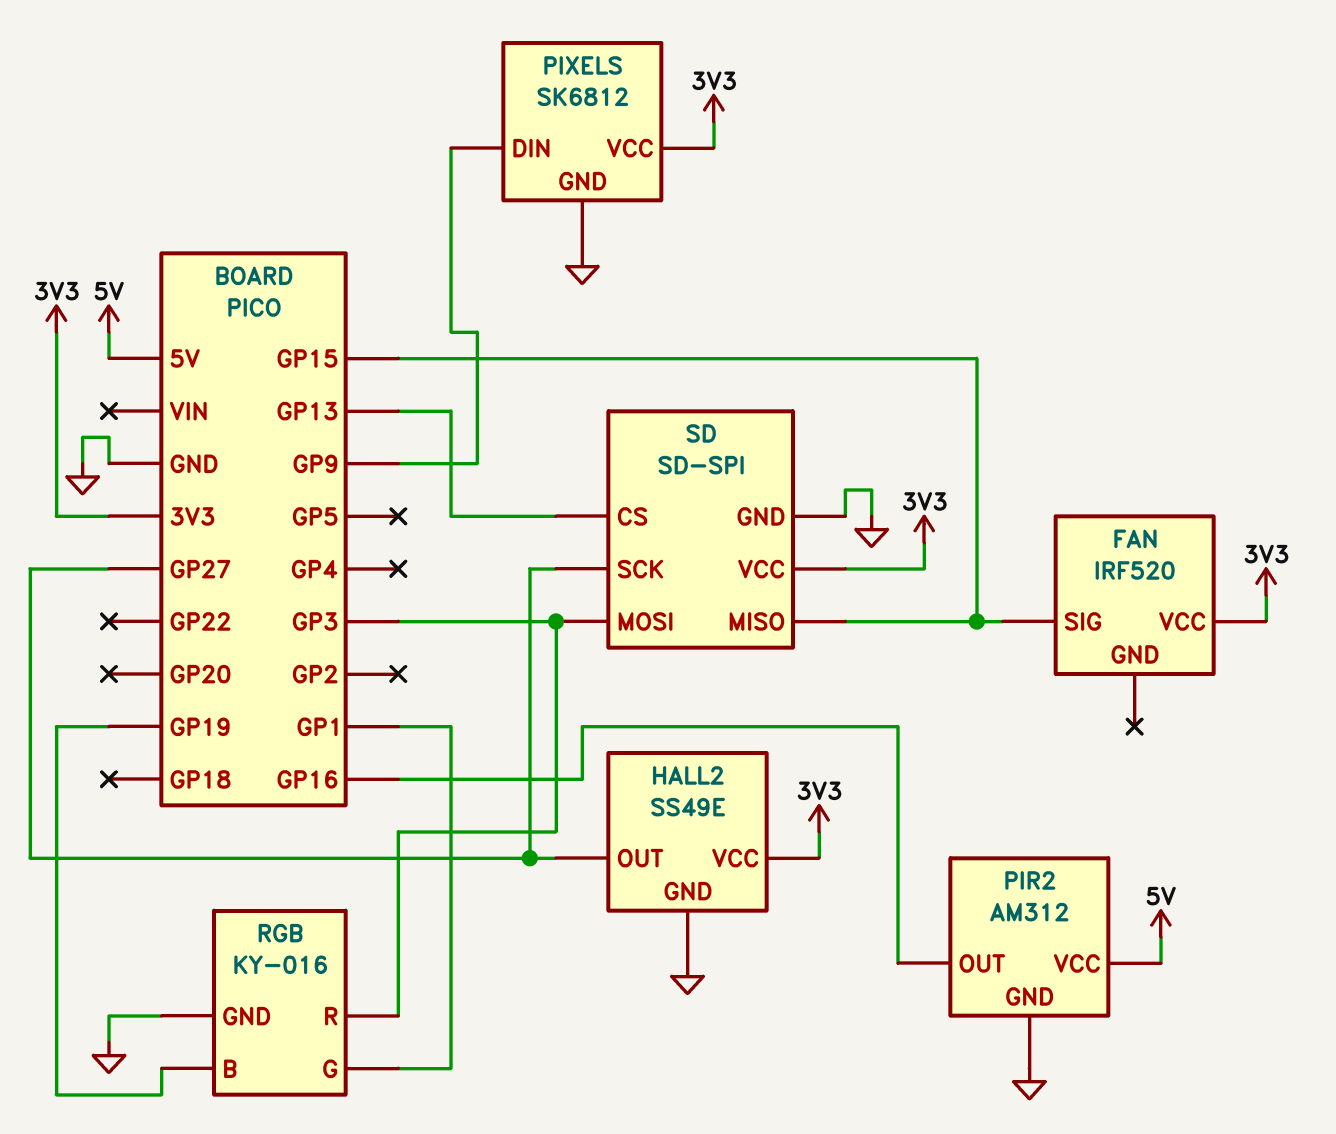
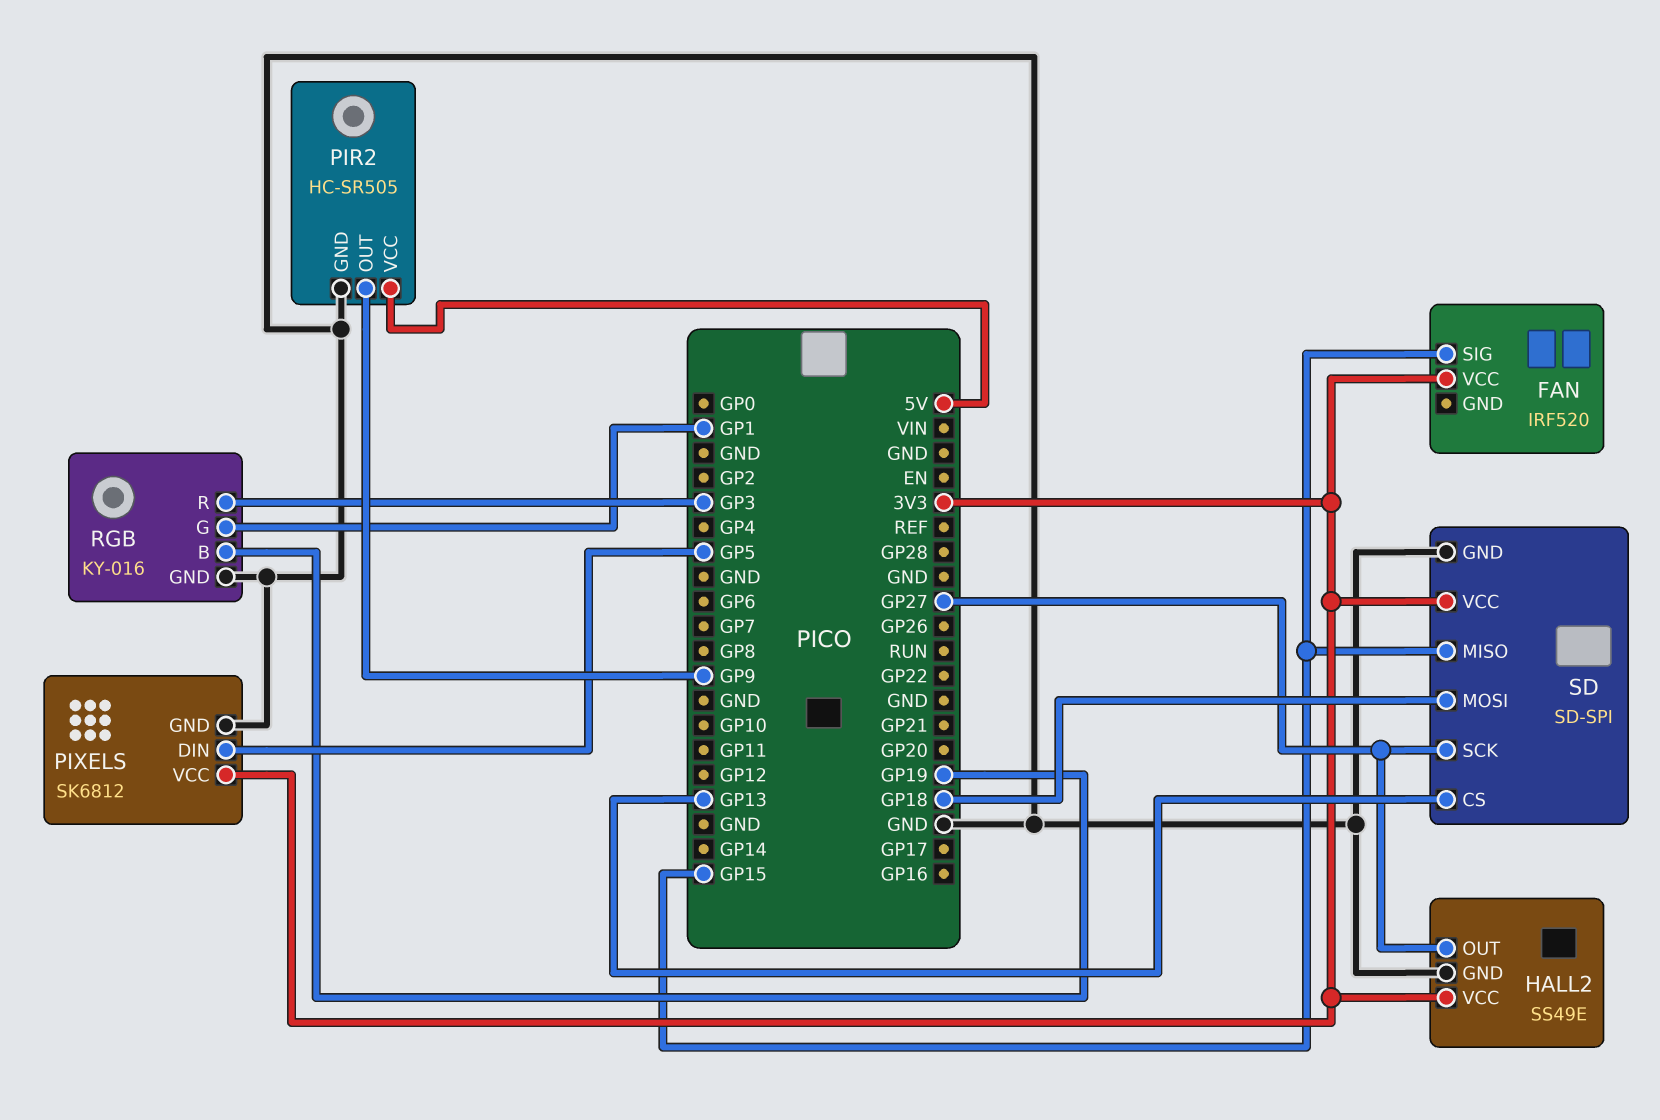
PIR2: AM312 -> HC-SR505
PIR2 pin OUT: GP16 -> GP9
PIXELS pin DIN: GP9 -> GP5
SD pin MOSI: GP3 -> GP18

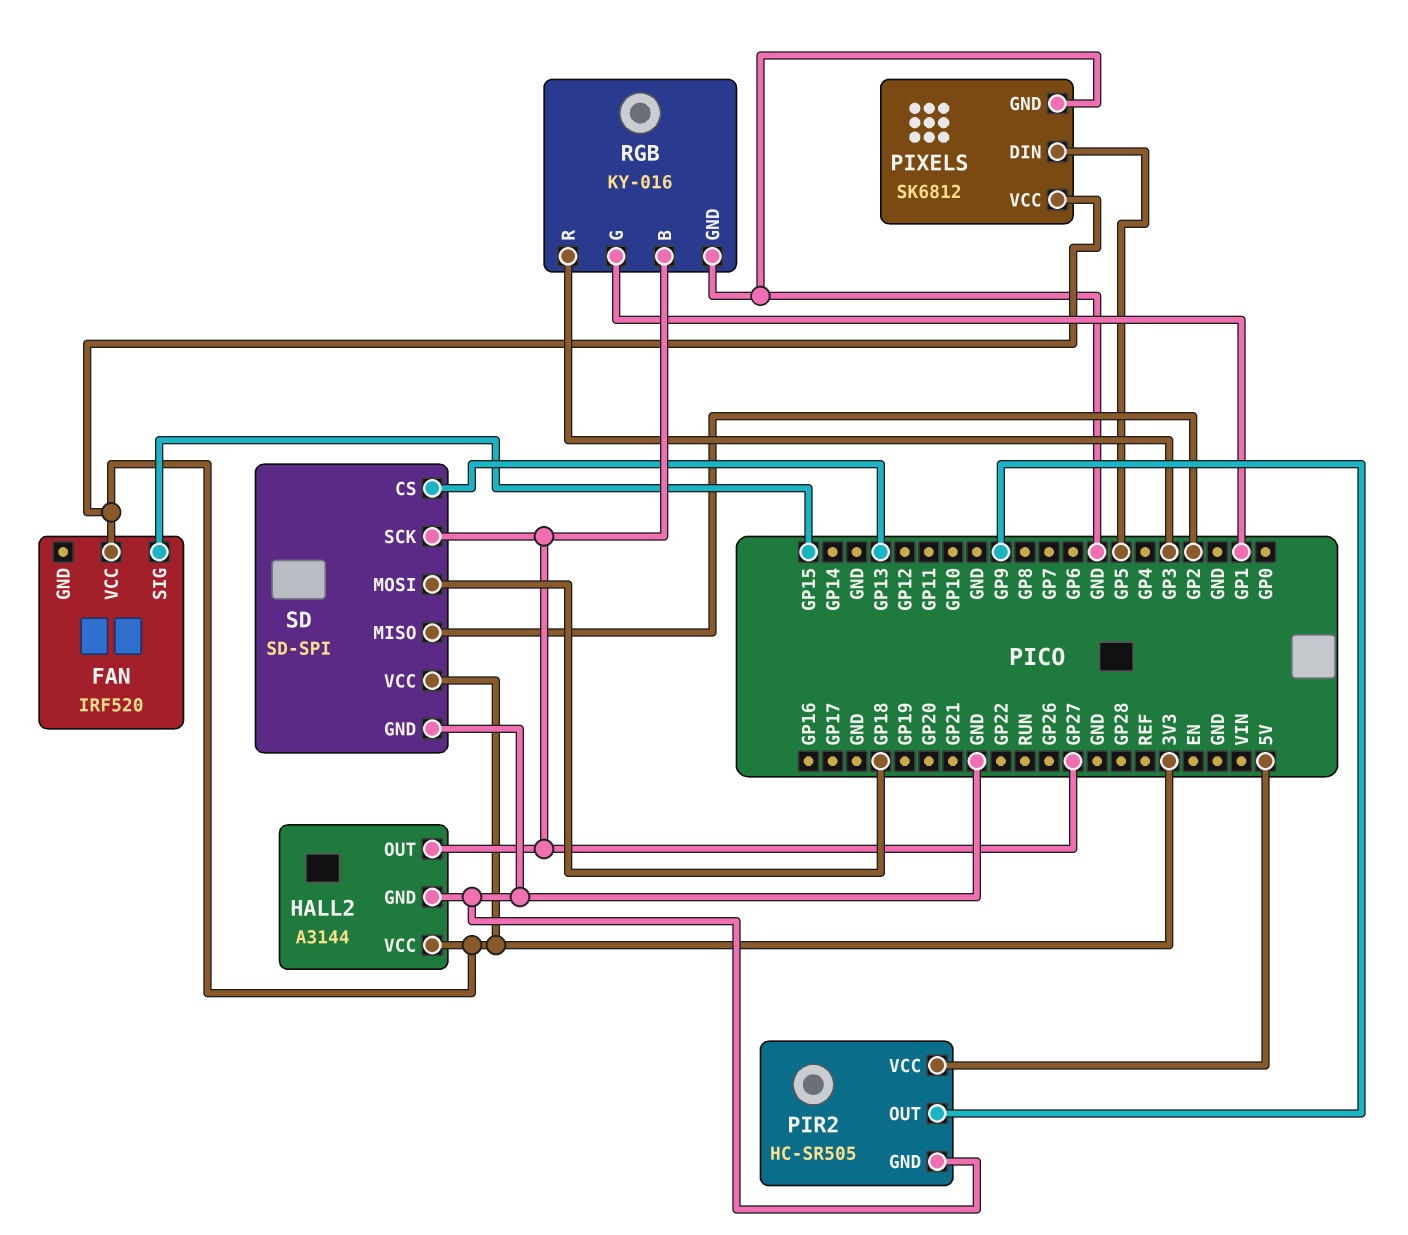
HALL2: SS49E -> A3144
RGB pin B: GP19 -> GP27
SD pin MISO: GP15 -> GP2

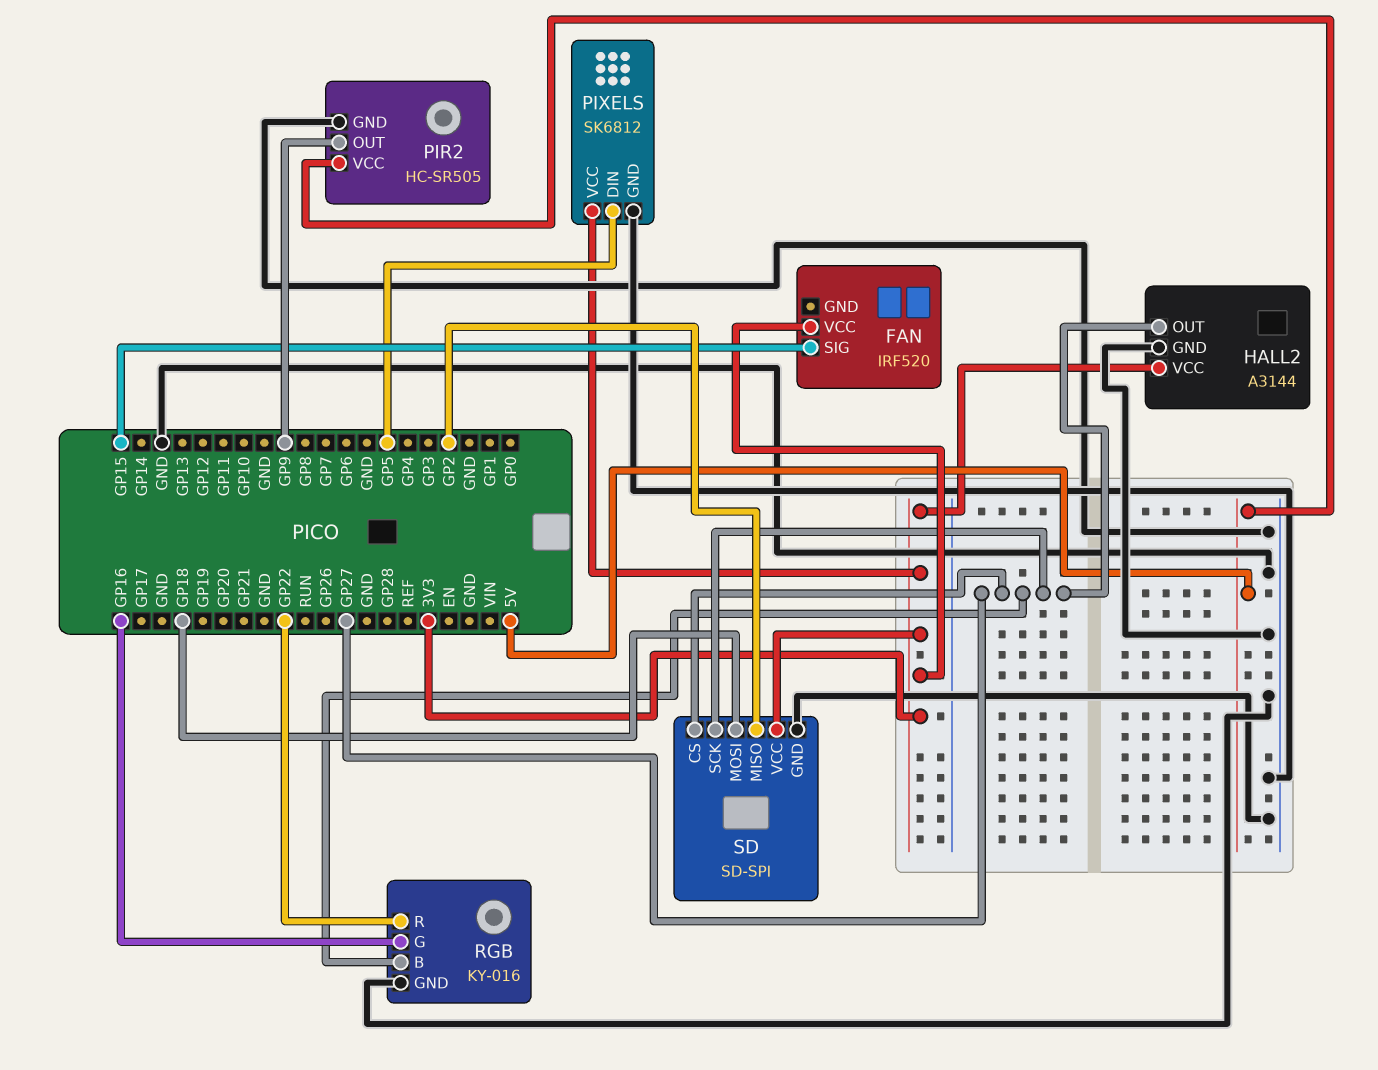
RGB pin G: GP1 -> GP16
RGB pin R: GP3 -> GP22
SD pin CS: GP13 -> GP27

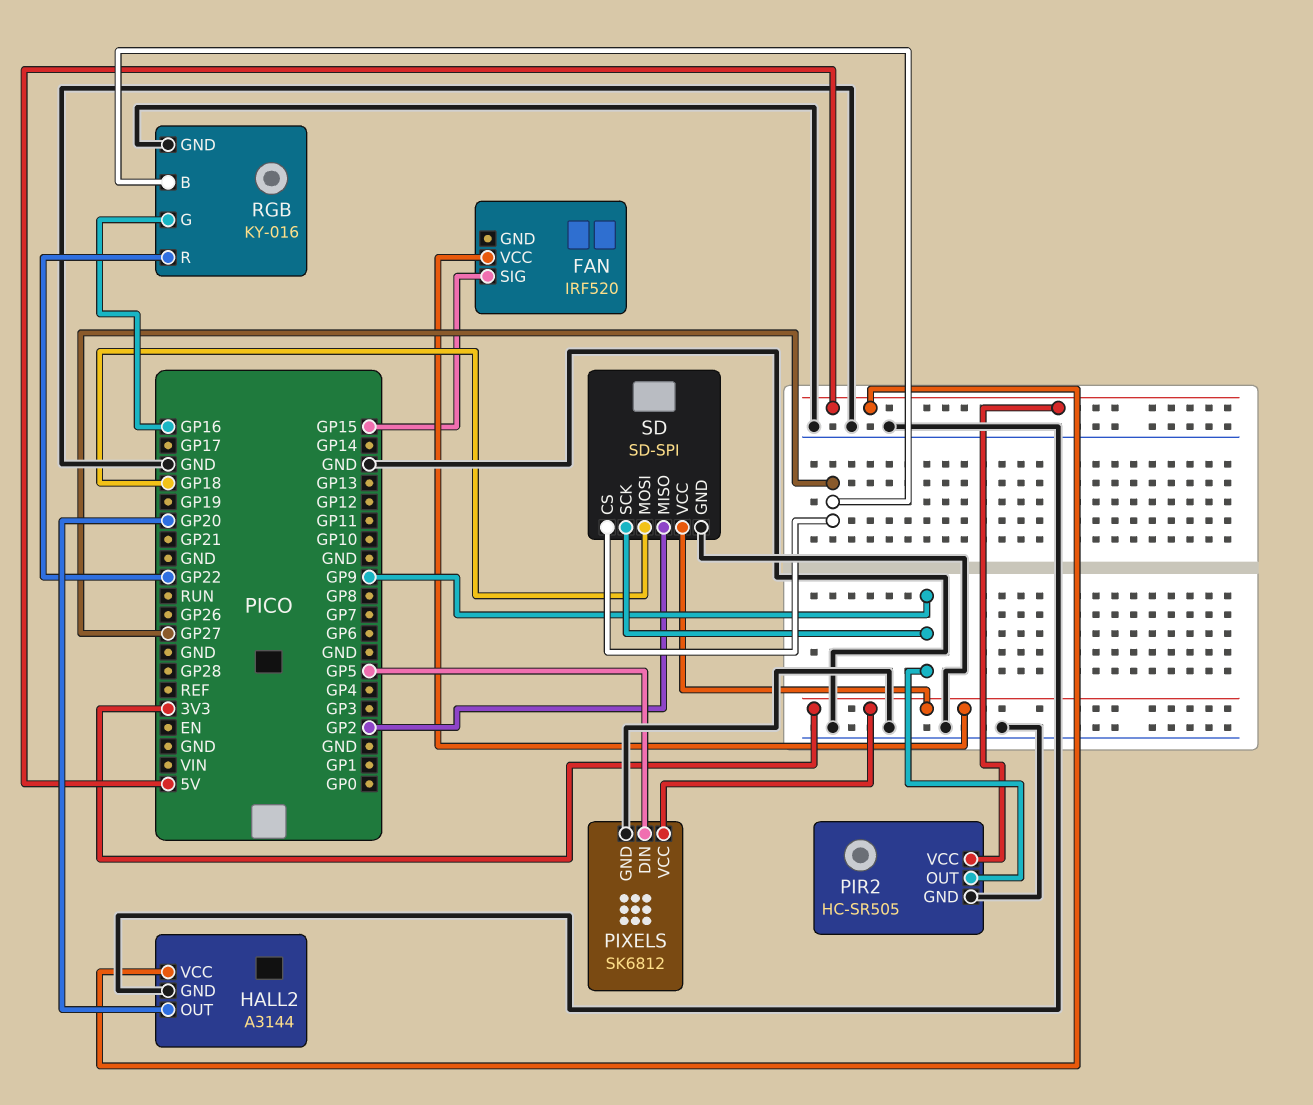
HALL2 pin OUT: GP27 -> GP20
HALL2 pin VCC: 3V3 -> 5V
SD pin SCK: GP27 -> GP9

